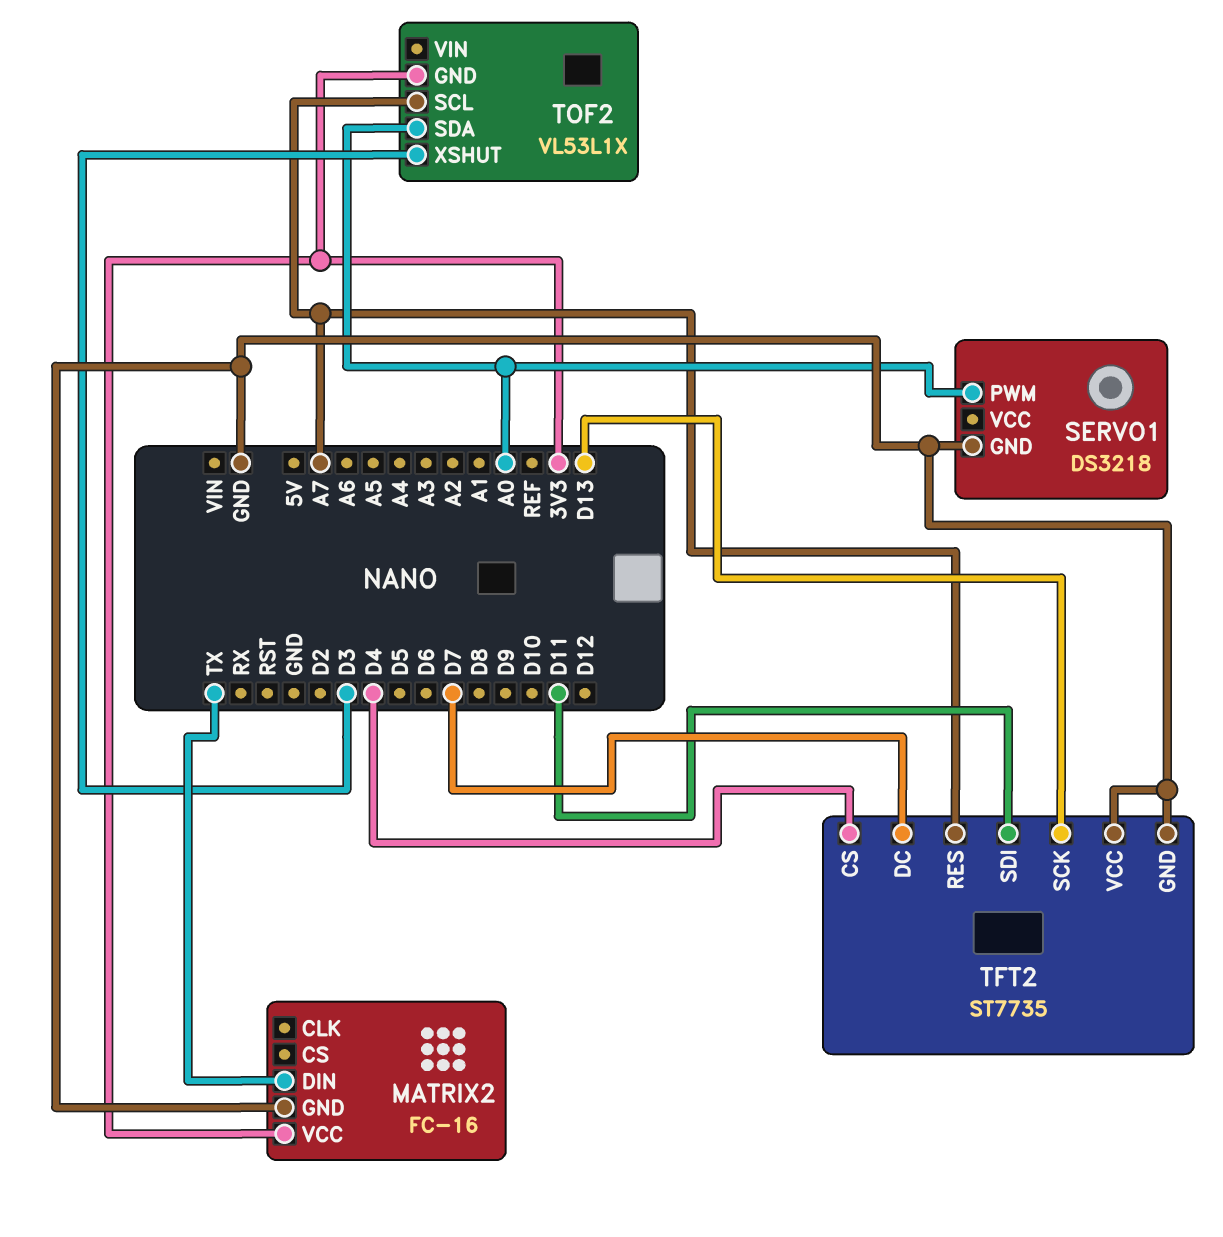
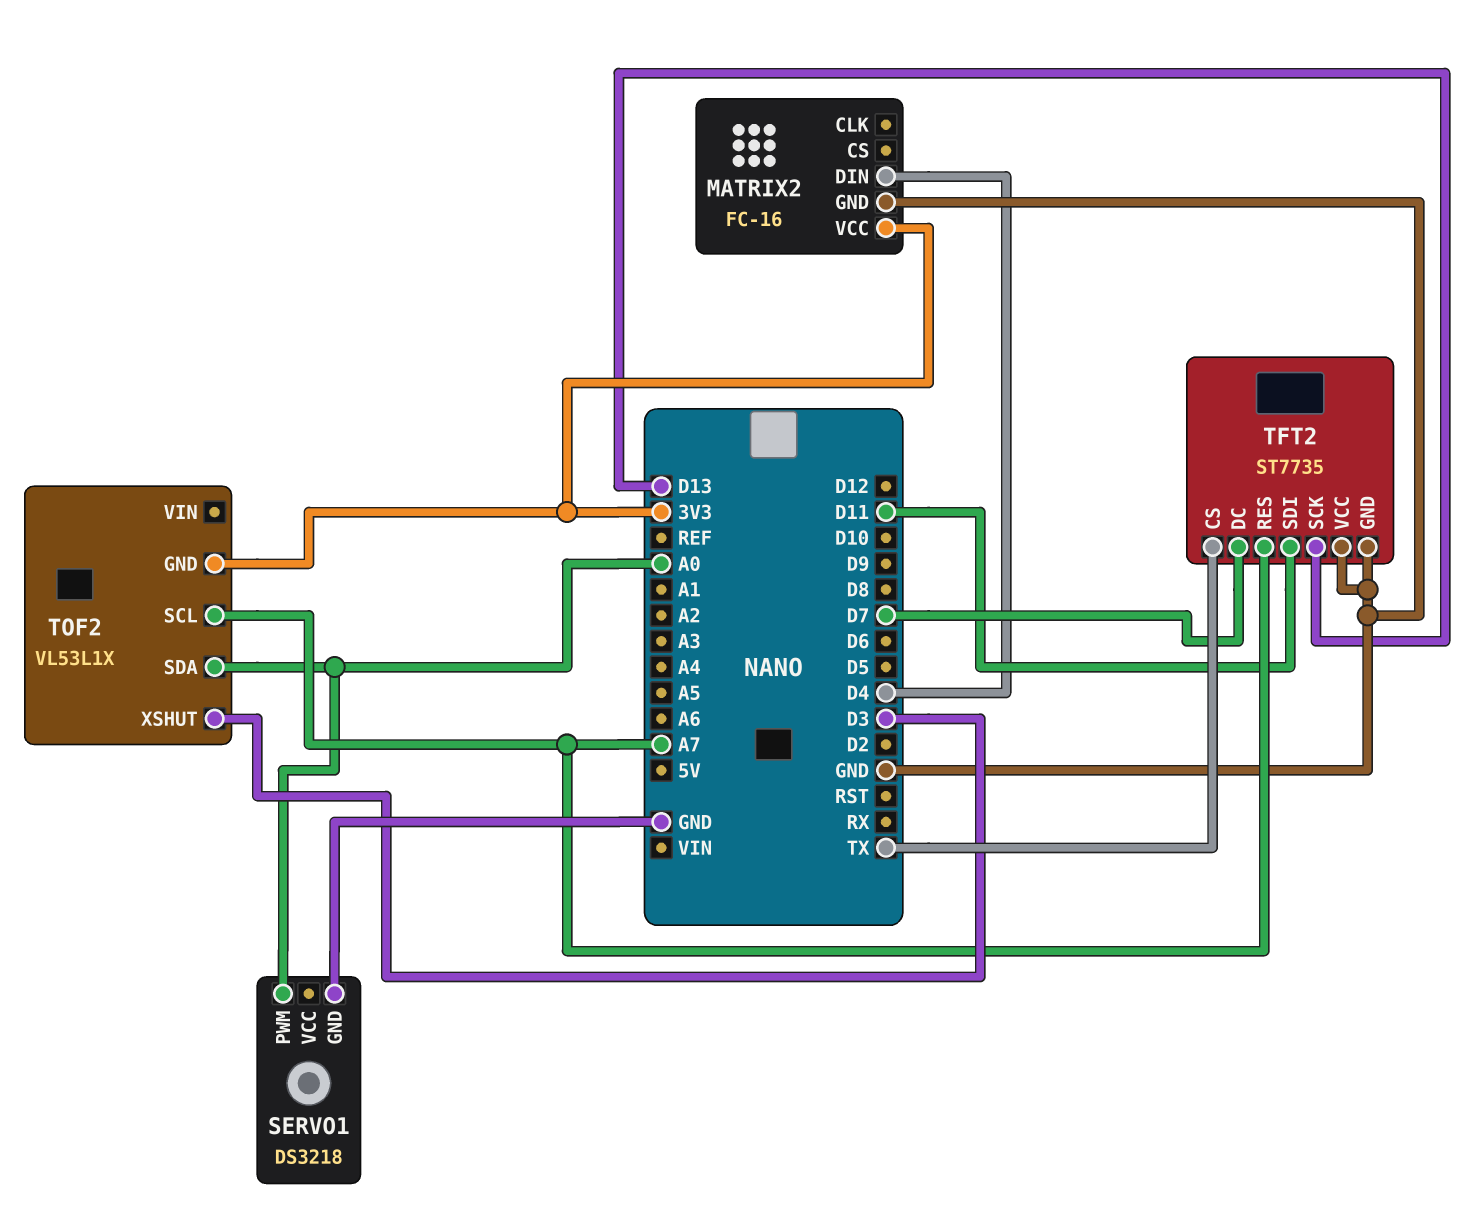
MATRIX2 pin DIN: TX -> D4
TFT2 pin CS: D4 -> TX

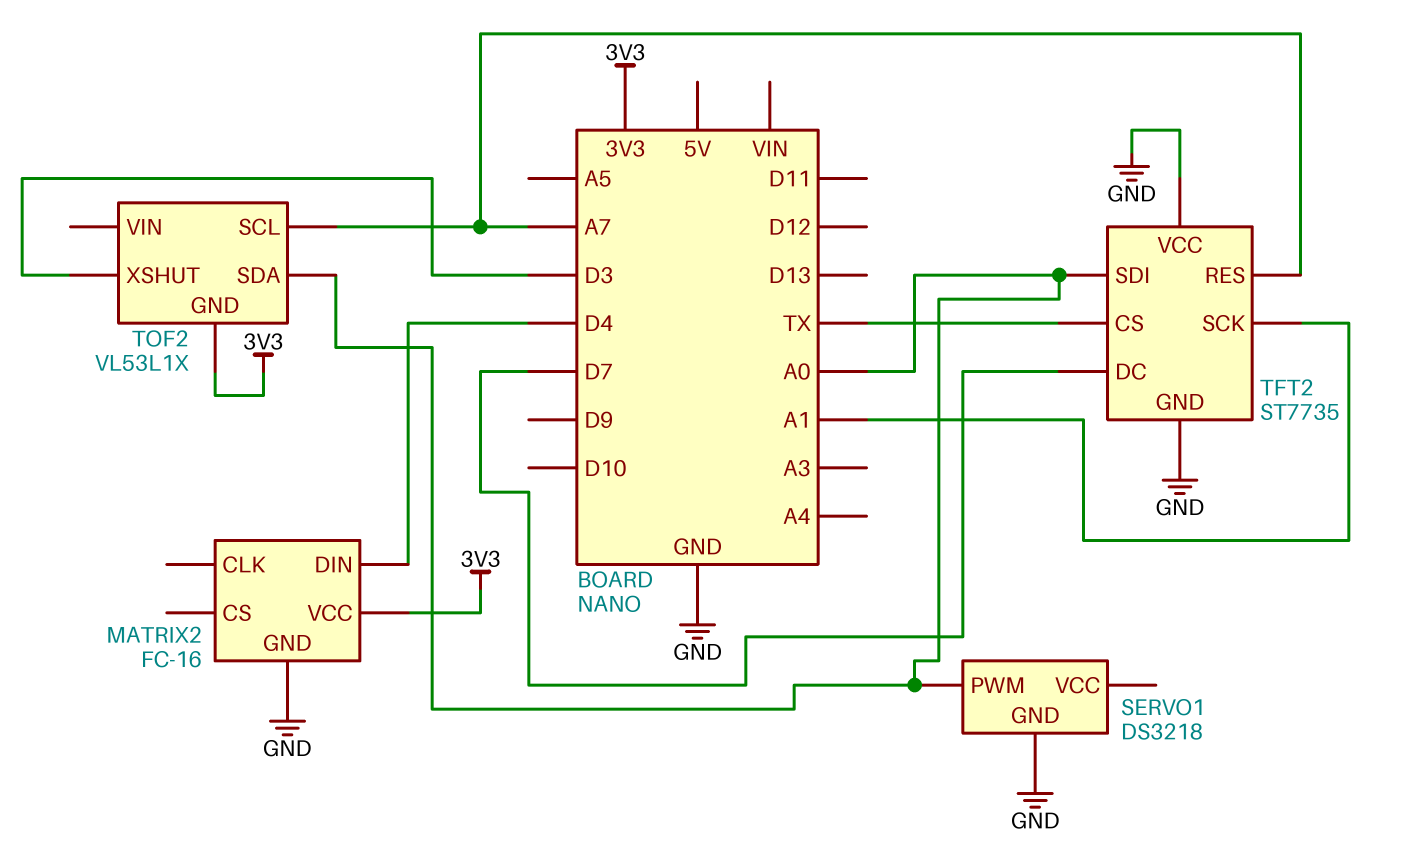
TFT2 pin SCK: D13 -> A1
TFT2 pin SDI: D11 -> A0

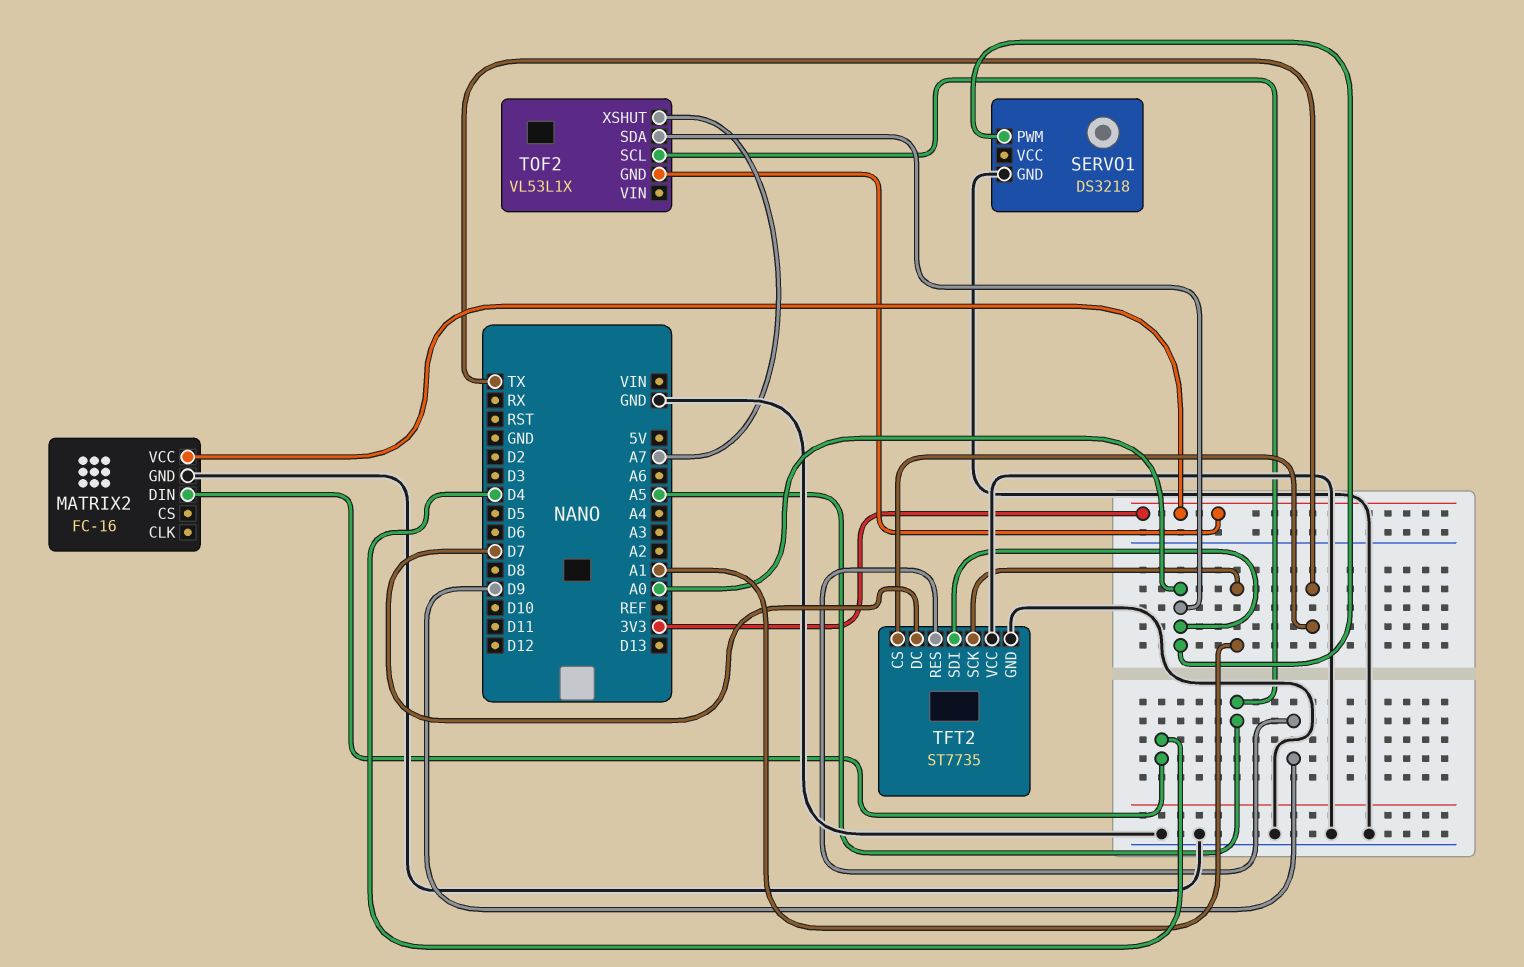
TFT2 pin RES: A7 -> D9
TOF2 pin SCL: A7 -> A5
TOF2 pin XSHUT: D3 -> A7

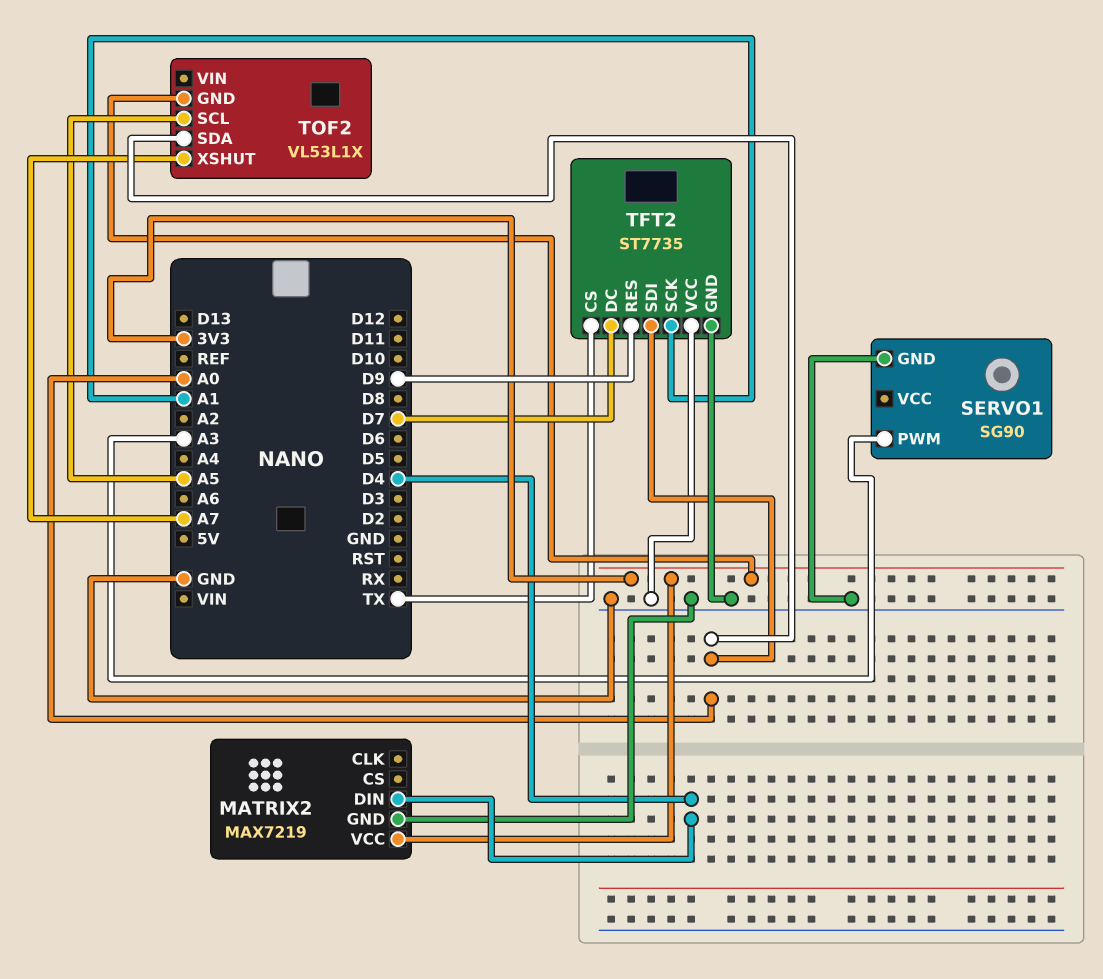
MATRIX2: FC-16 -> MAX7219
SERVO1: DS3218 -> SG90
SERVO1 pin PWM: A0 -> A3

